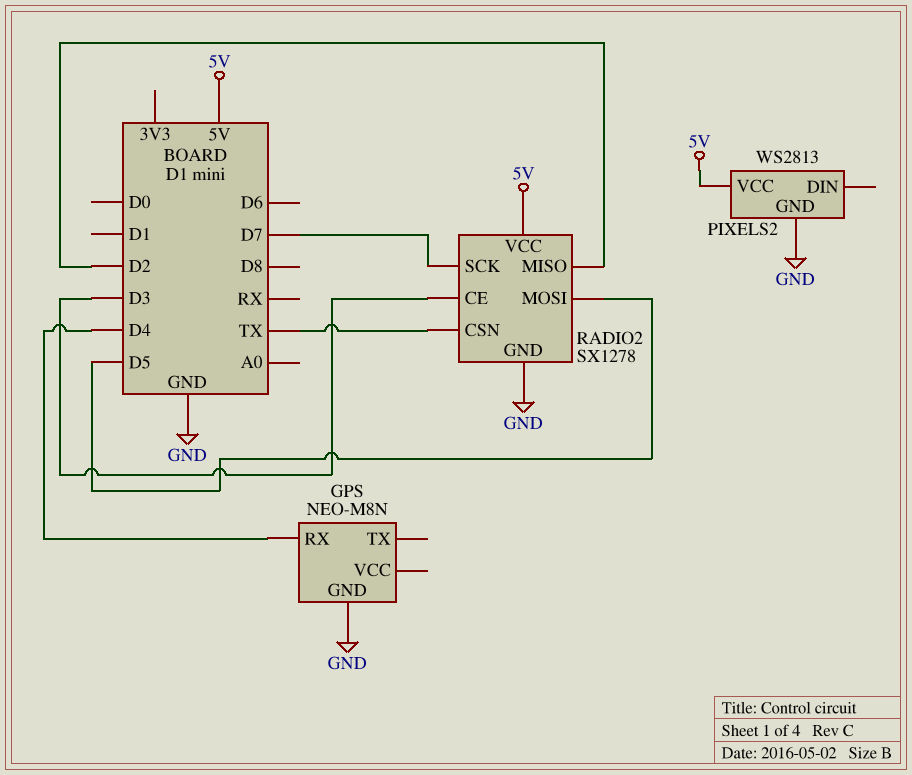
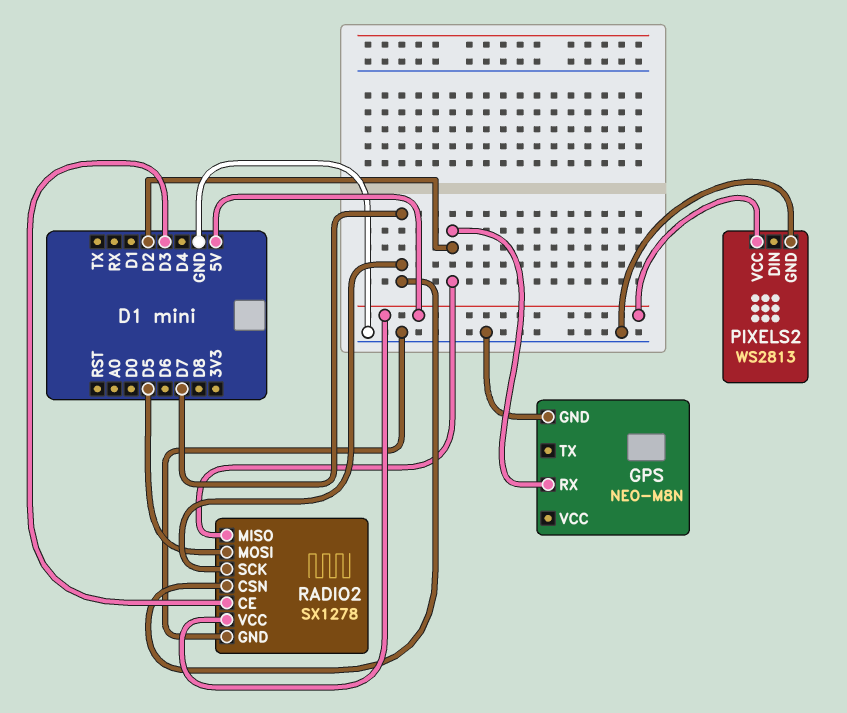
GPS pin RX: D4 -> D2
RADIO2 pin CSN: TX -> D7

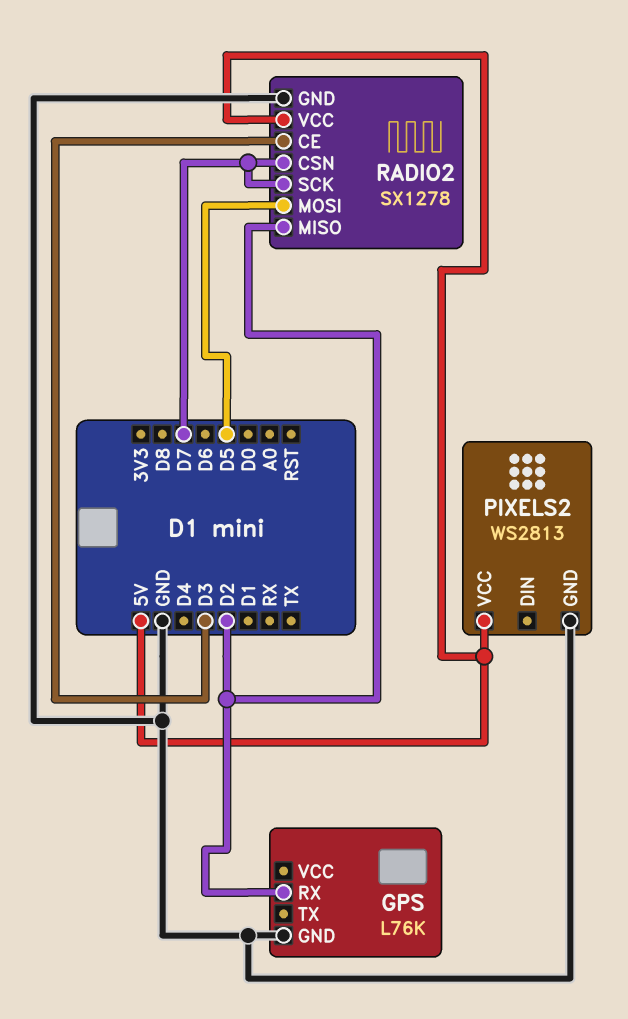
GPS: NEO-M8N -> L76K

